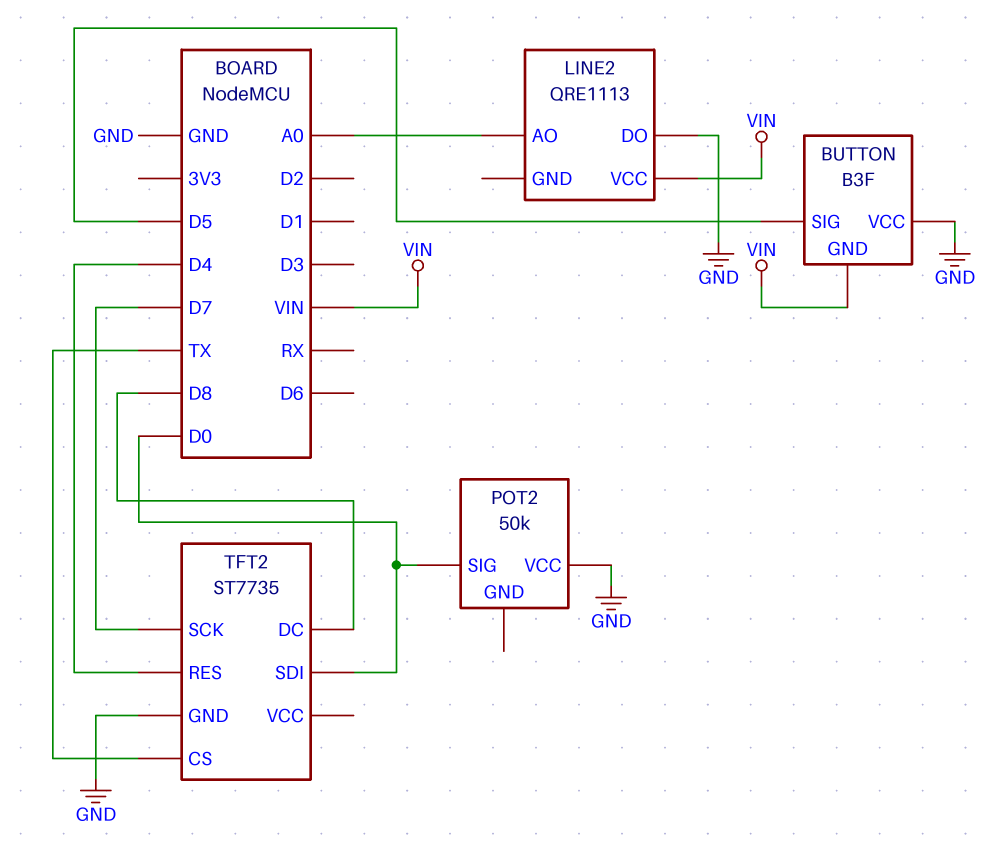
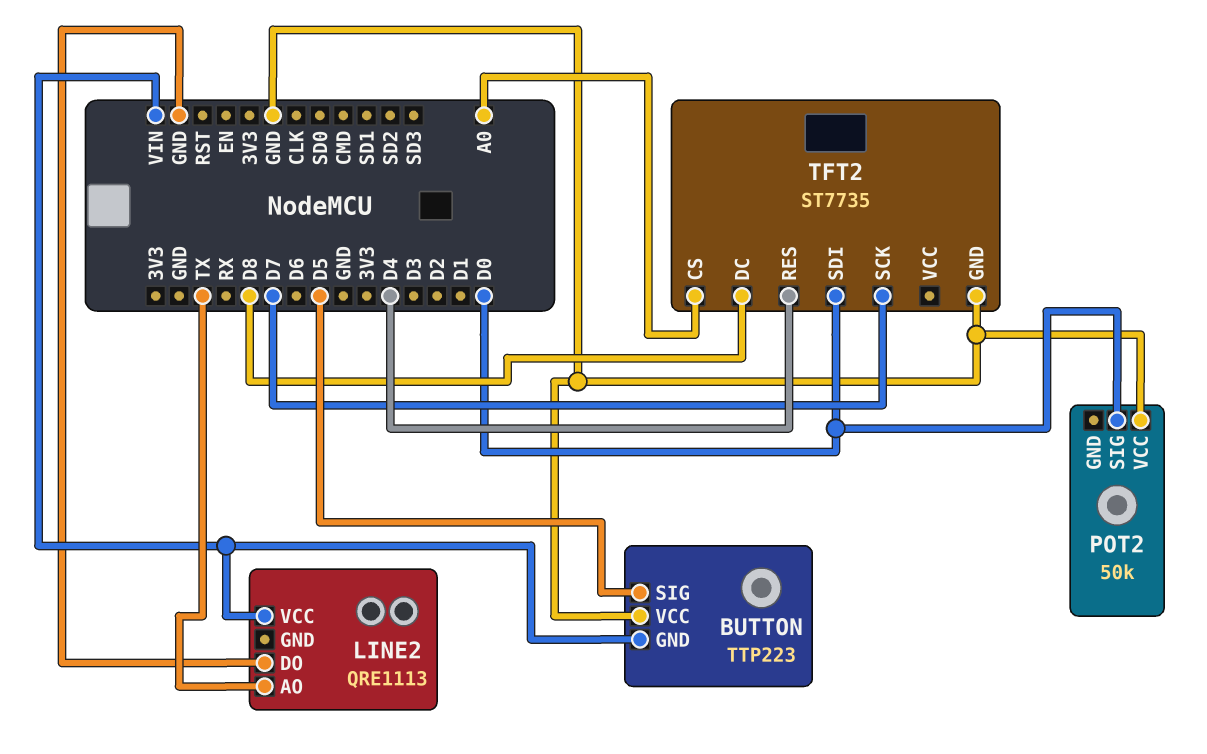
BUTTON: B3F -> TTP223
LINE2 pin AO: A0 -> TX
TFT2 pin CS: TX -> A0

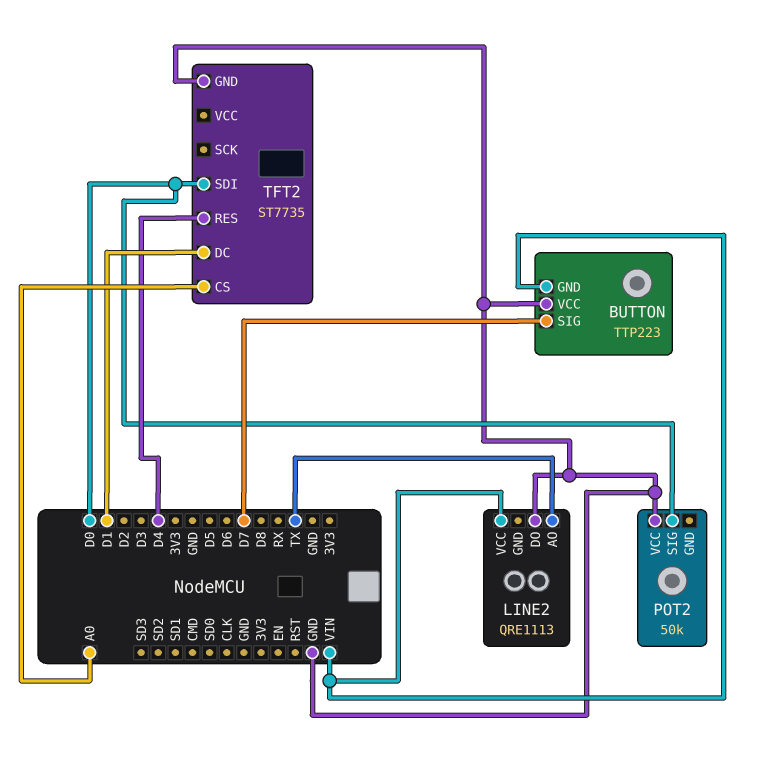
BUTTON pin SIG: D5 -> D7
TFT2 pin DC: D8 -> D1
TFT2 pin SCK: D7 -> none

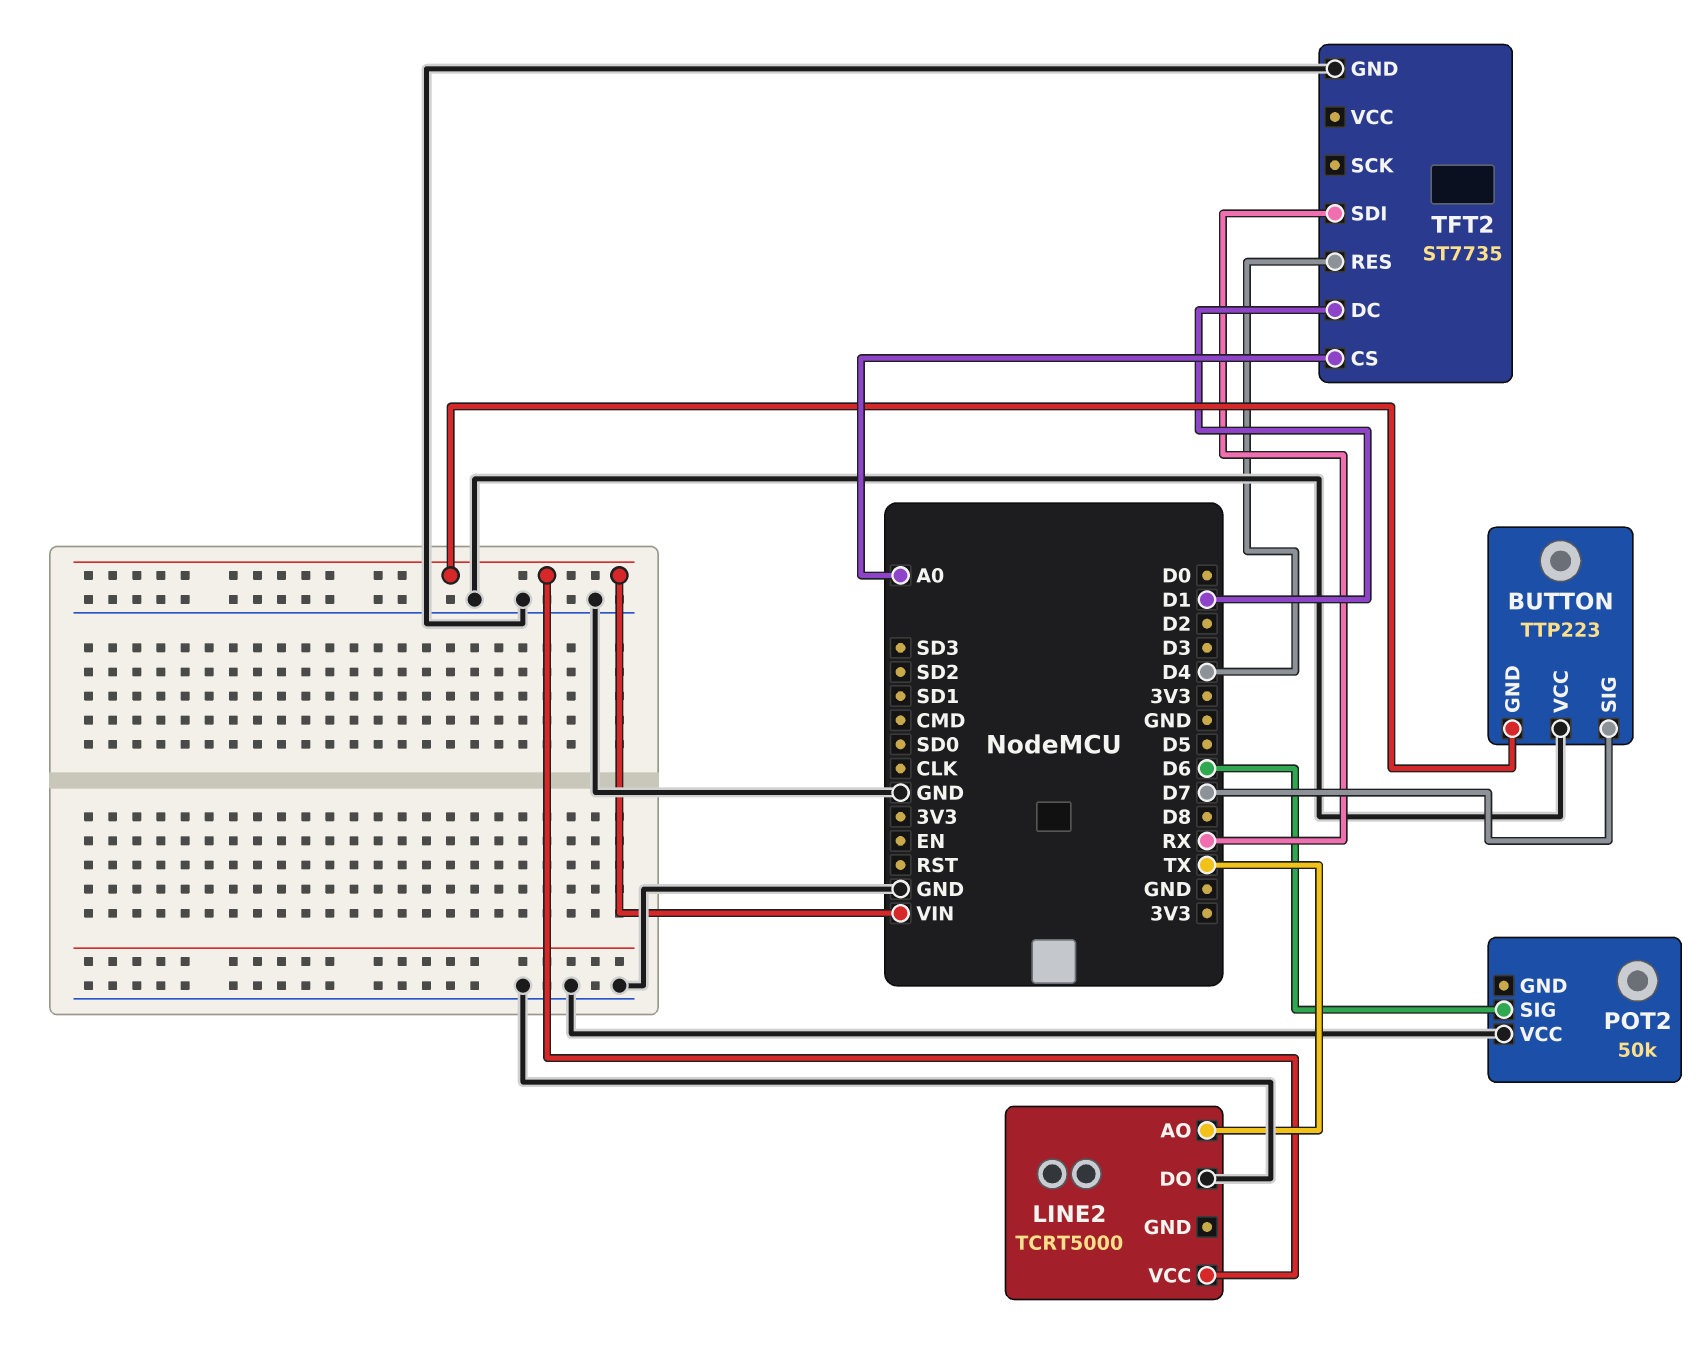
LINE2: QRE1113 -> TCRT5000
POT2 pin SIG: D0 -> D6
TFT2 pin SDI: D0 -> RX

